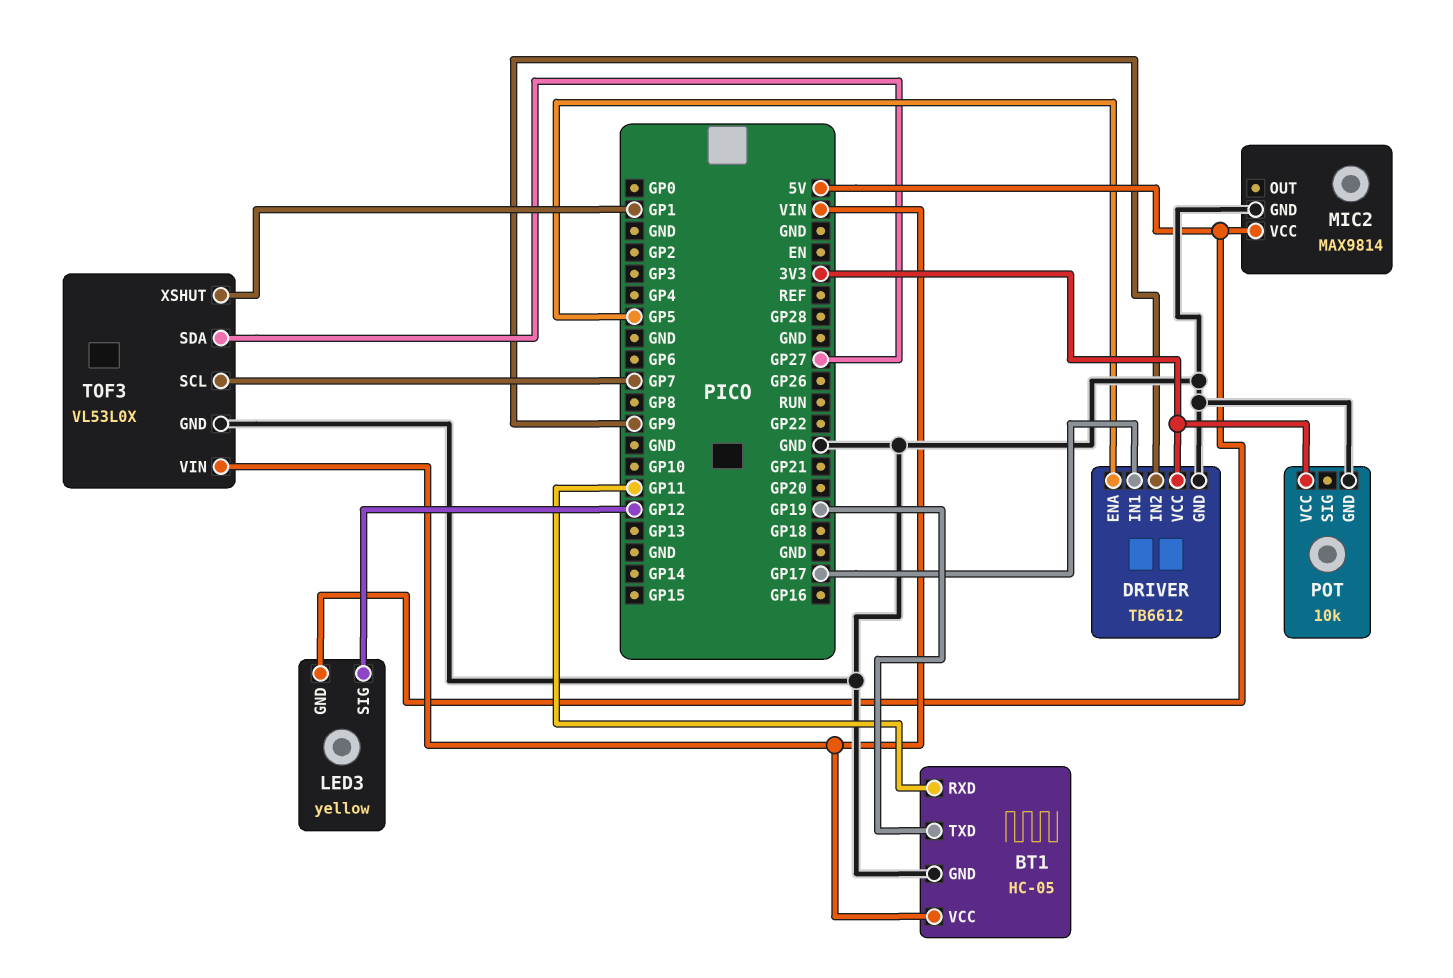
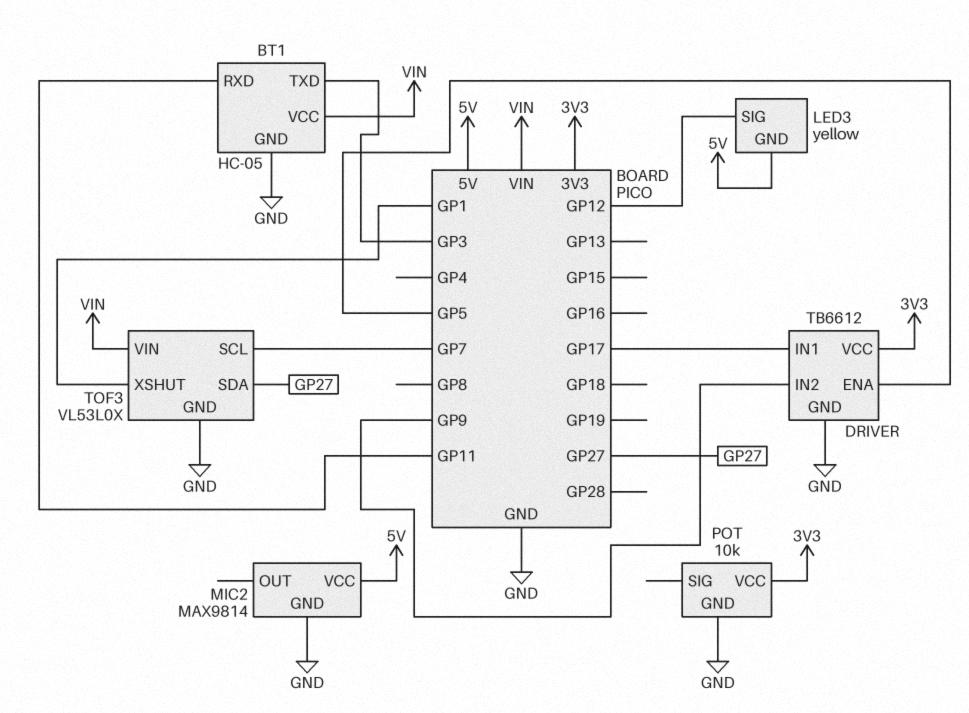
BT1 pin TXD: GP19 -> GP3

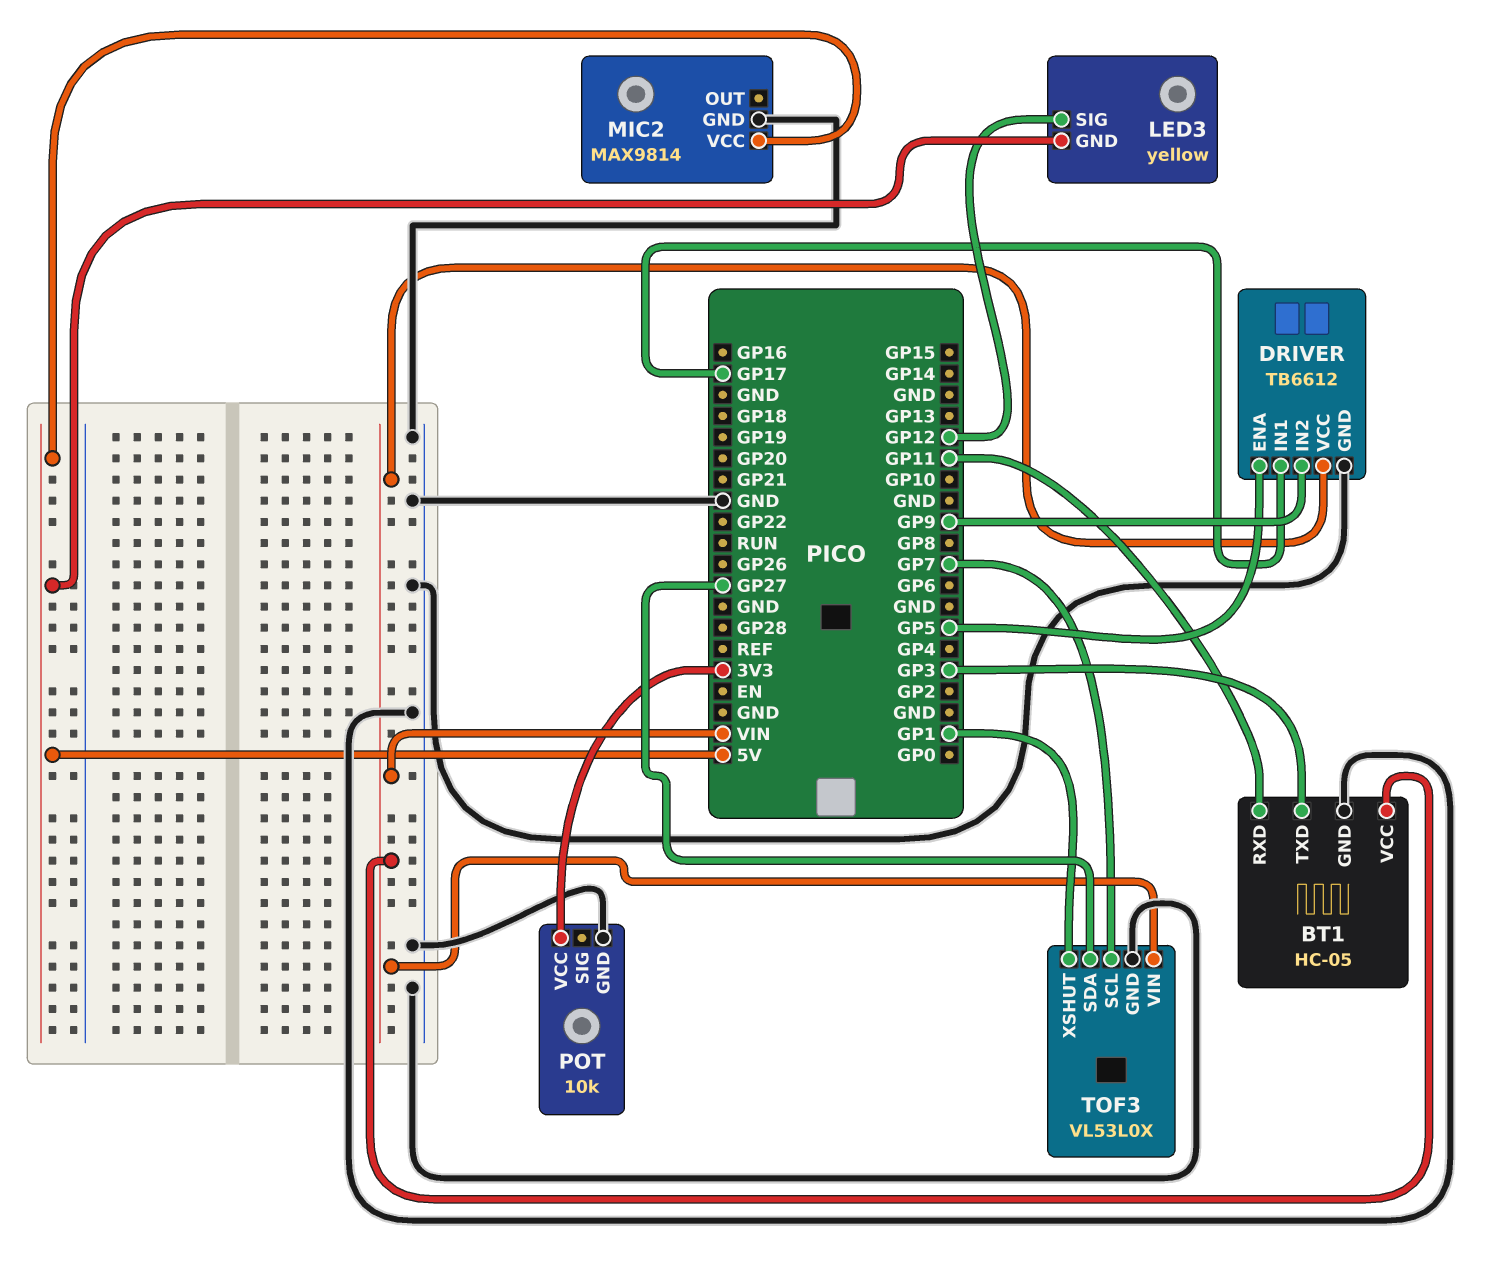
DRIVER pin VCC: 3V3 -> VIN

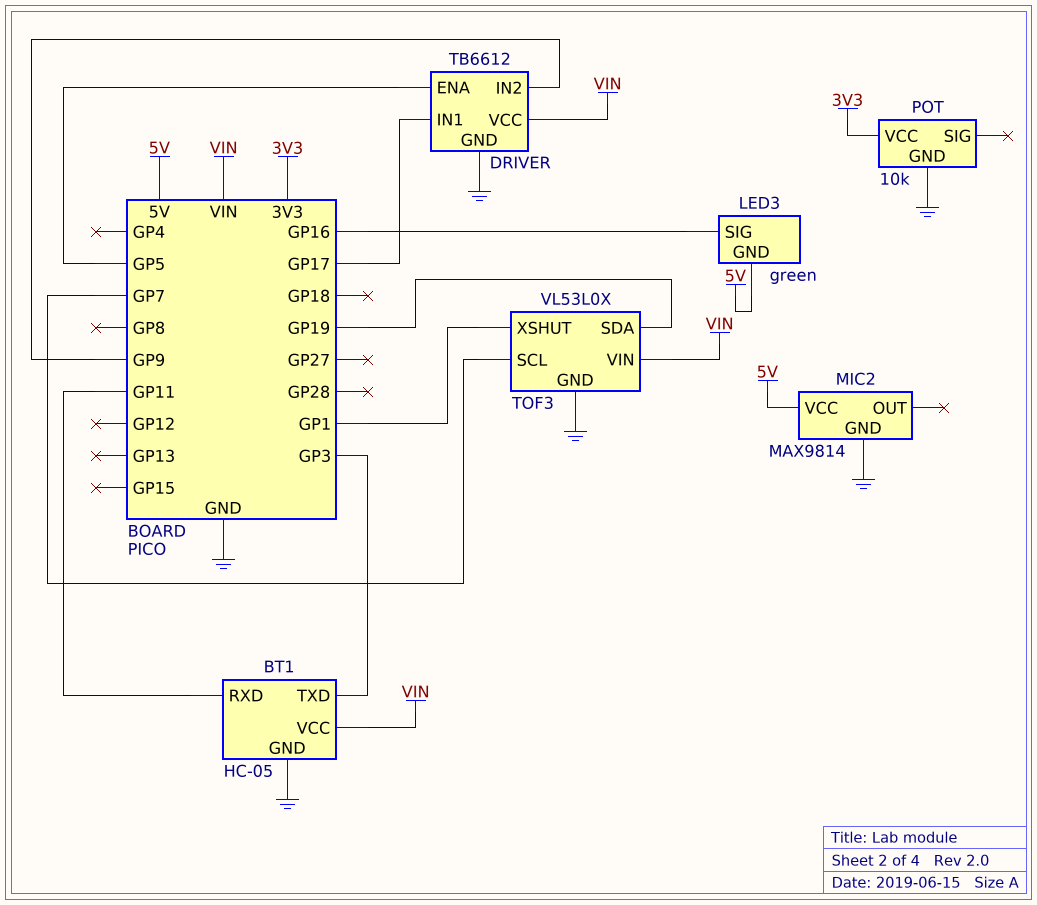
LED3: yellow -> green
LED3 pin SIG: GP12 -> GP16
TOF3 pin SDA: GP27 -> GP19

